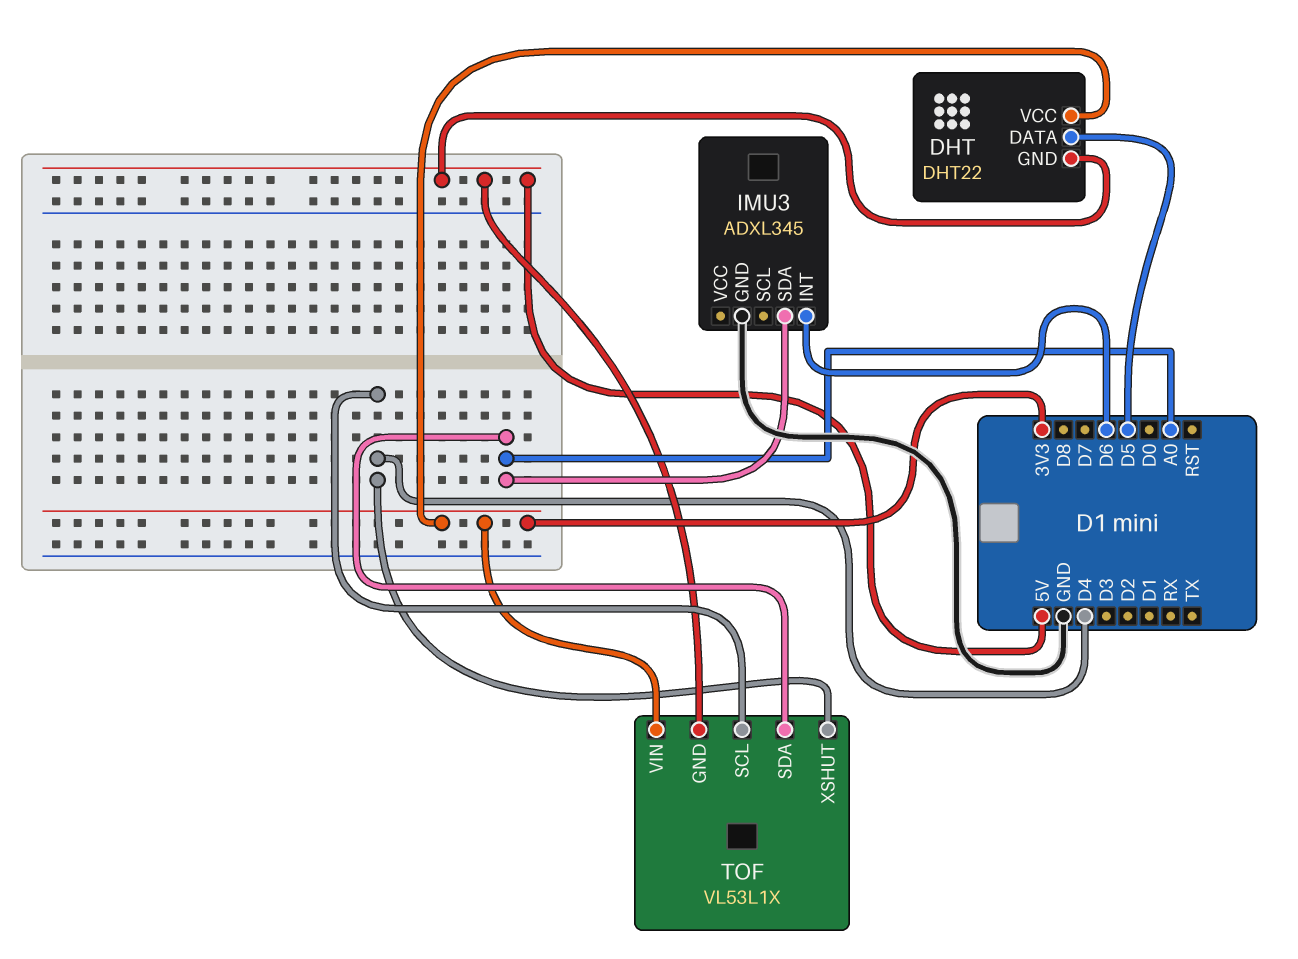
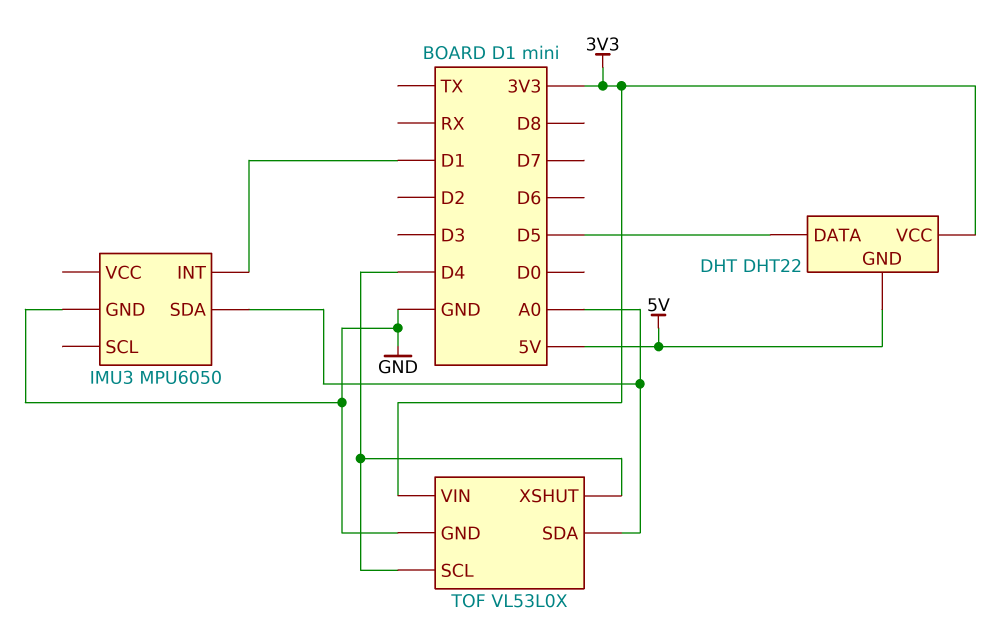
IMU3: ADXL345 -> MPU6050
IMU3 pin INT: D6 -> D1
TOF: VL53L1X -> VL53L0X
TOF pin GND: 5V -> GND

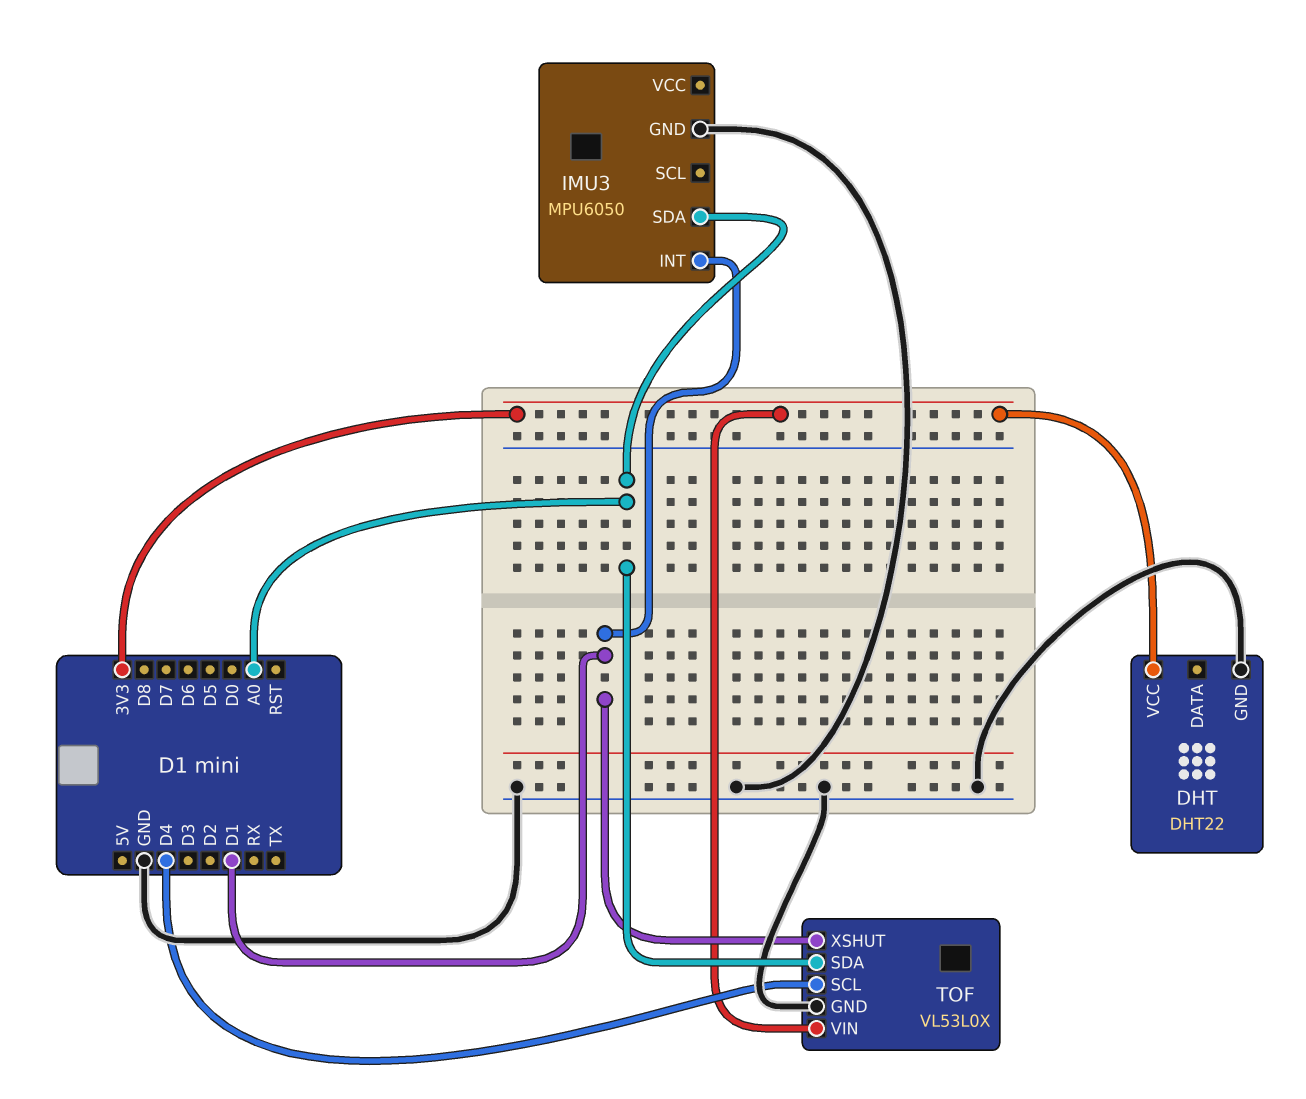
DHT pin DATA: D5 -> none
DHT pin GND: 5V -> GND
TOF pin XSHUT: D4 -> D1

